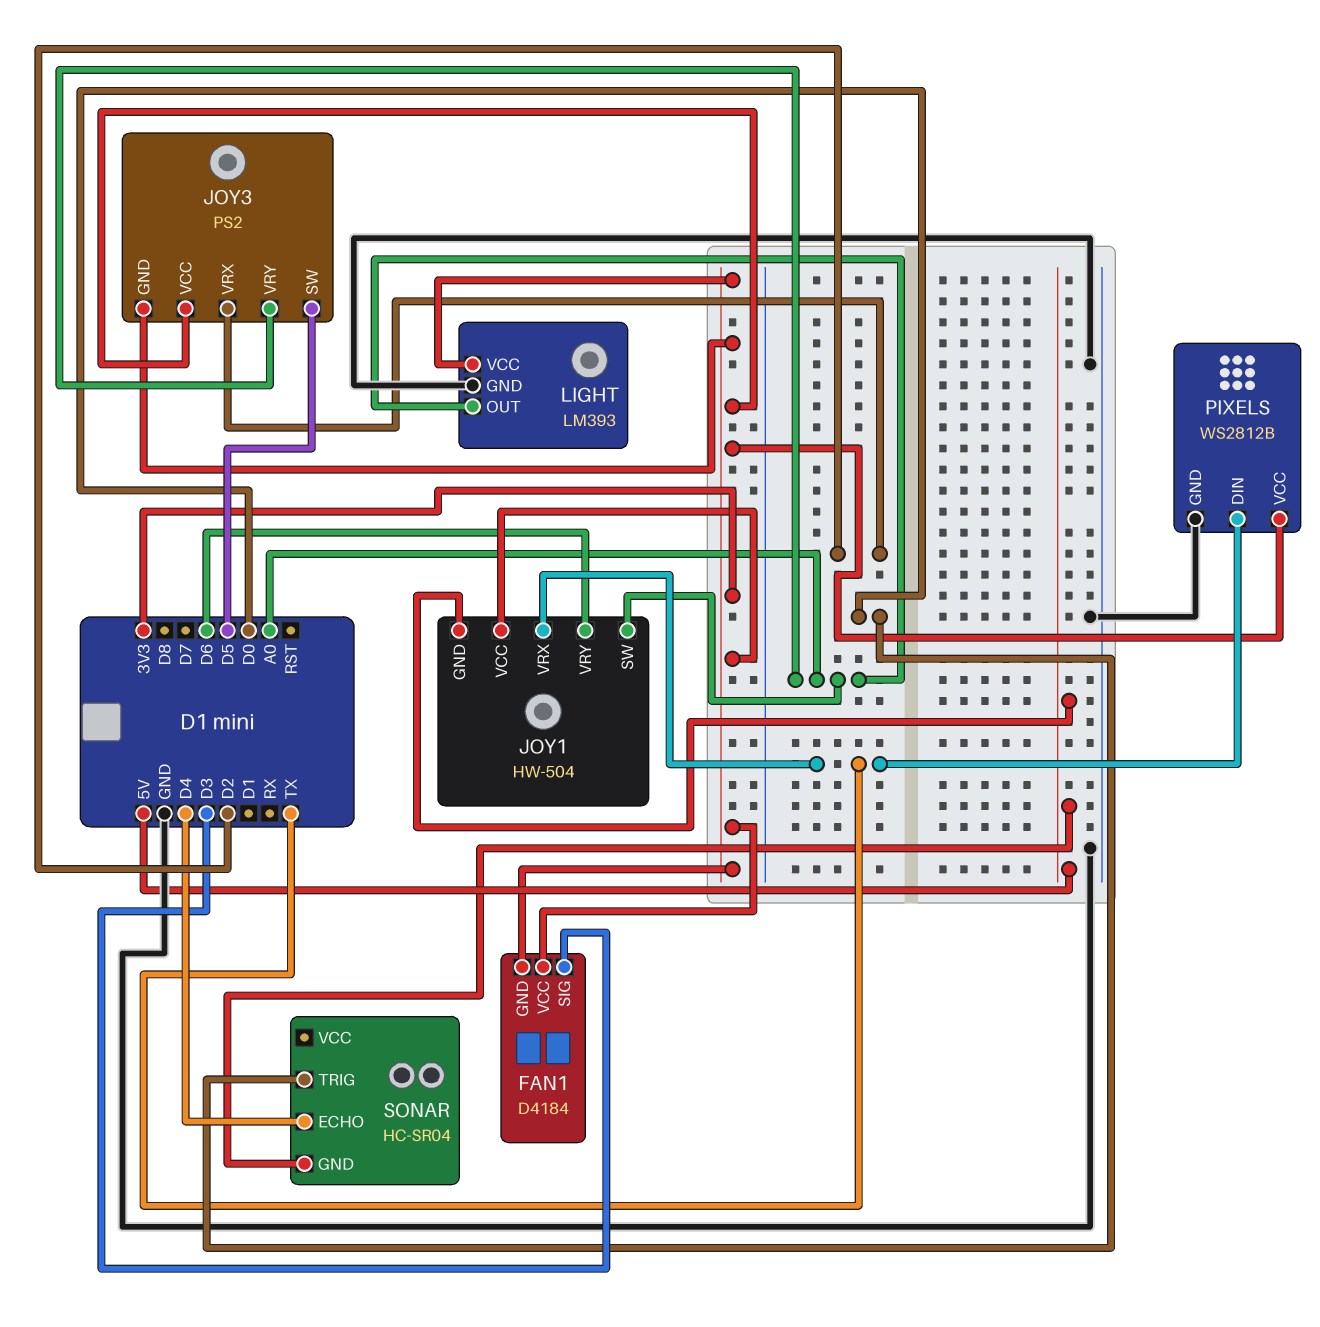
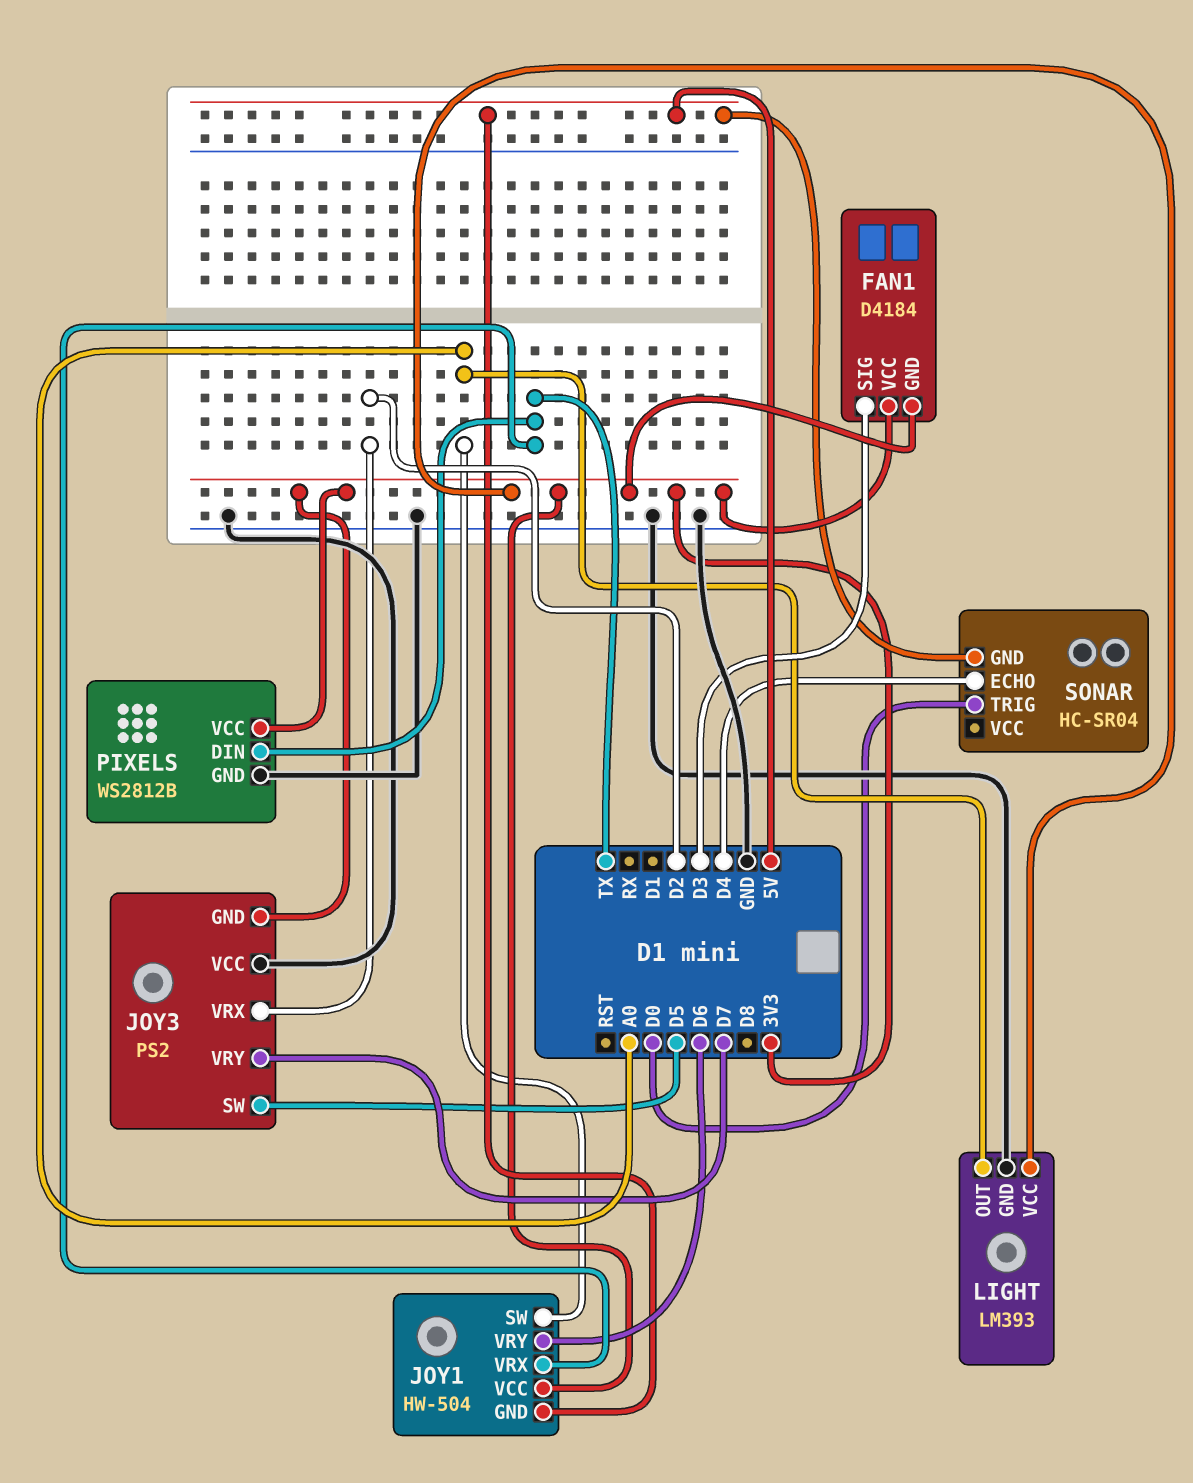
JOY3 pin VCC: 3V3 -> GND
JOY3 pin VRY: A0 -> D7

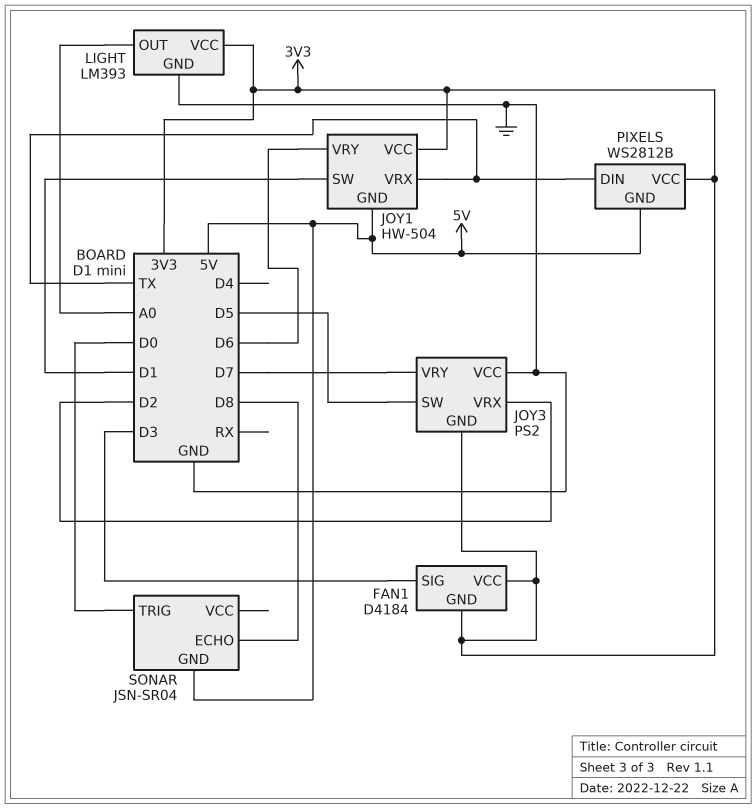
JOY1 pin SW: A0 -> D1
PIXELS pin GND: GND -> 5V
SONAR: HC-SR04 -> JSN-SR04
SONAR pin ECHO: D4 -> D8

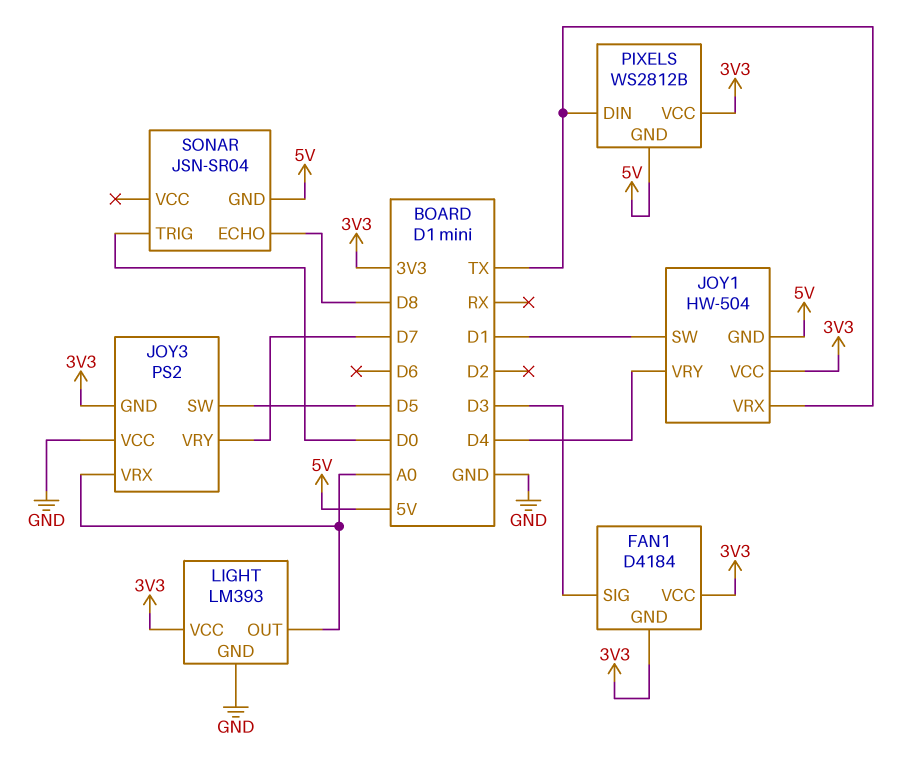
JOY1 pin VRY: D6 -> D4
JOY3 pin VRX: D2 -> A0

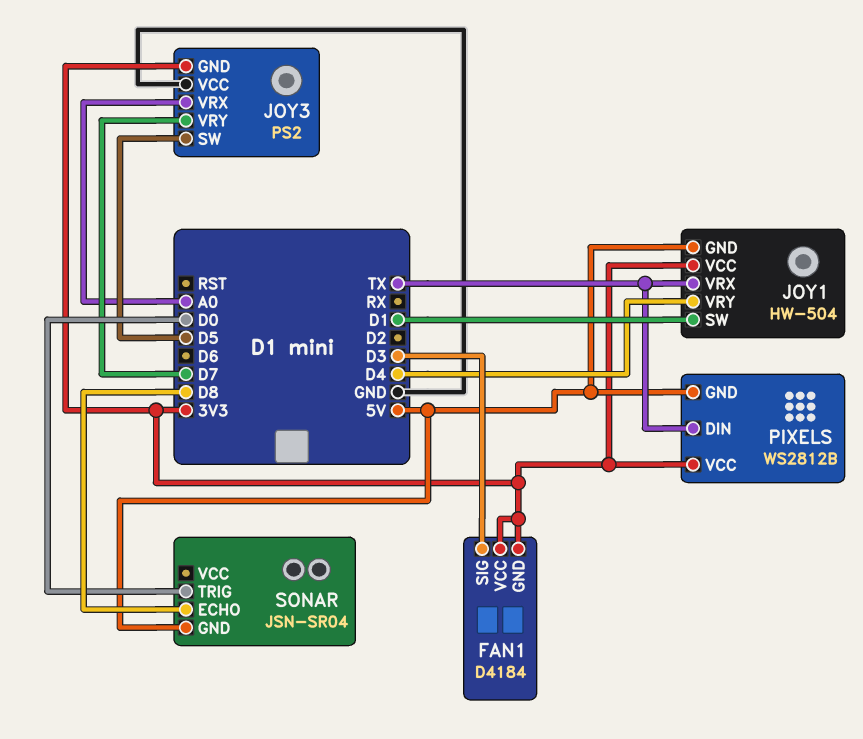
LIGHT: LM393 -> none
LIGHT pin GND: GND -> none
LIGHT pin OUT: A0 -> none
LIGHT pin VCC: 3V3 -> none

